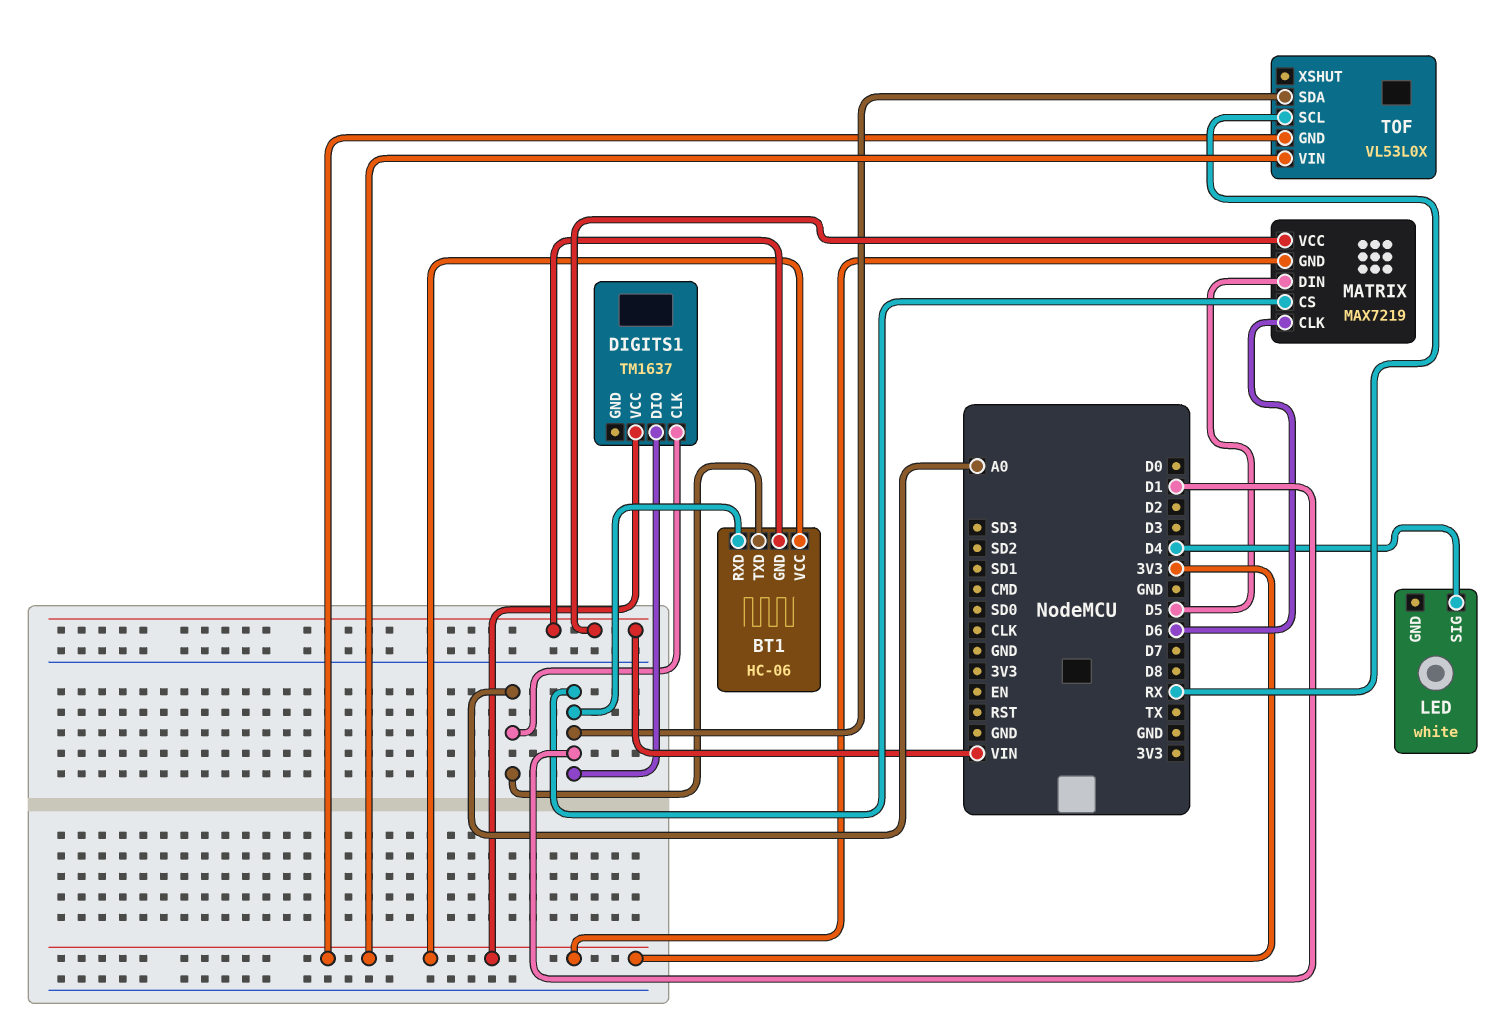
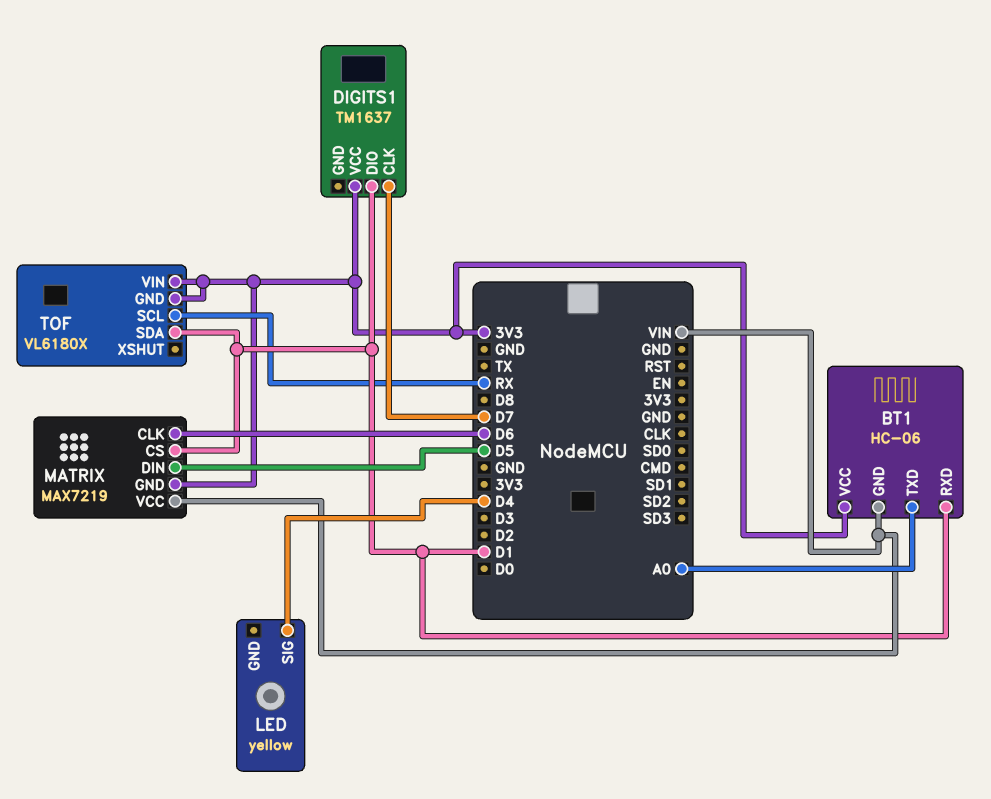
DIGITS1 pin CLK: A0 -> D7
LED: white -> yellow
TOF: VL53L0X -> VL6180X

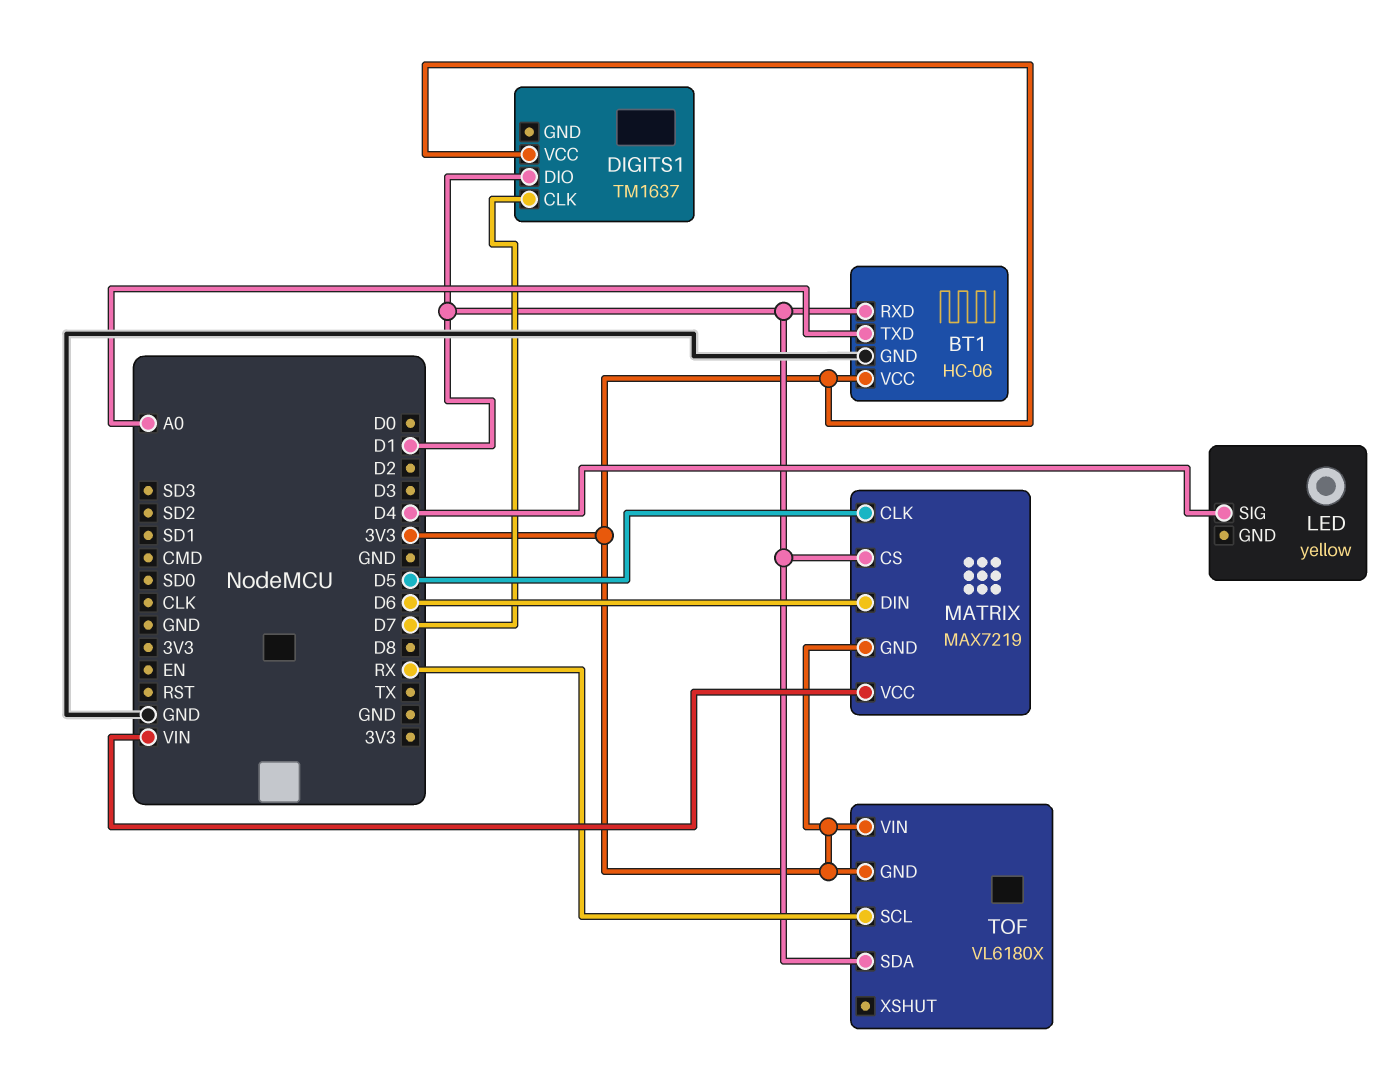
BT1 pin GND: VIN -> GND
MATRIX pin CLK: D6 -> D5
MATRIX pin DIN: D5 -> D6

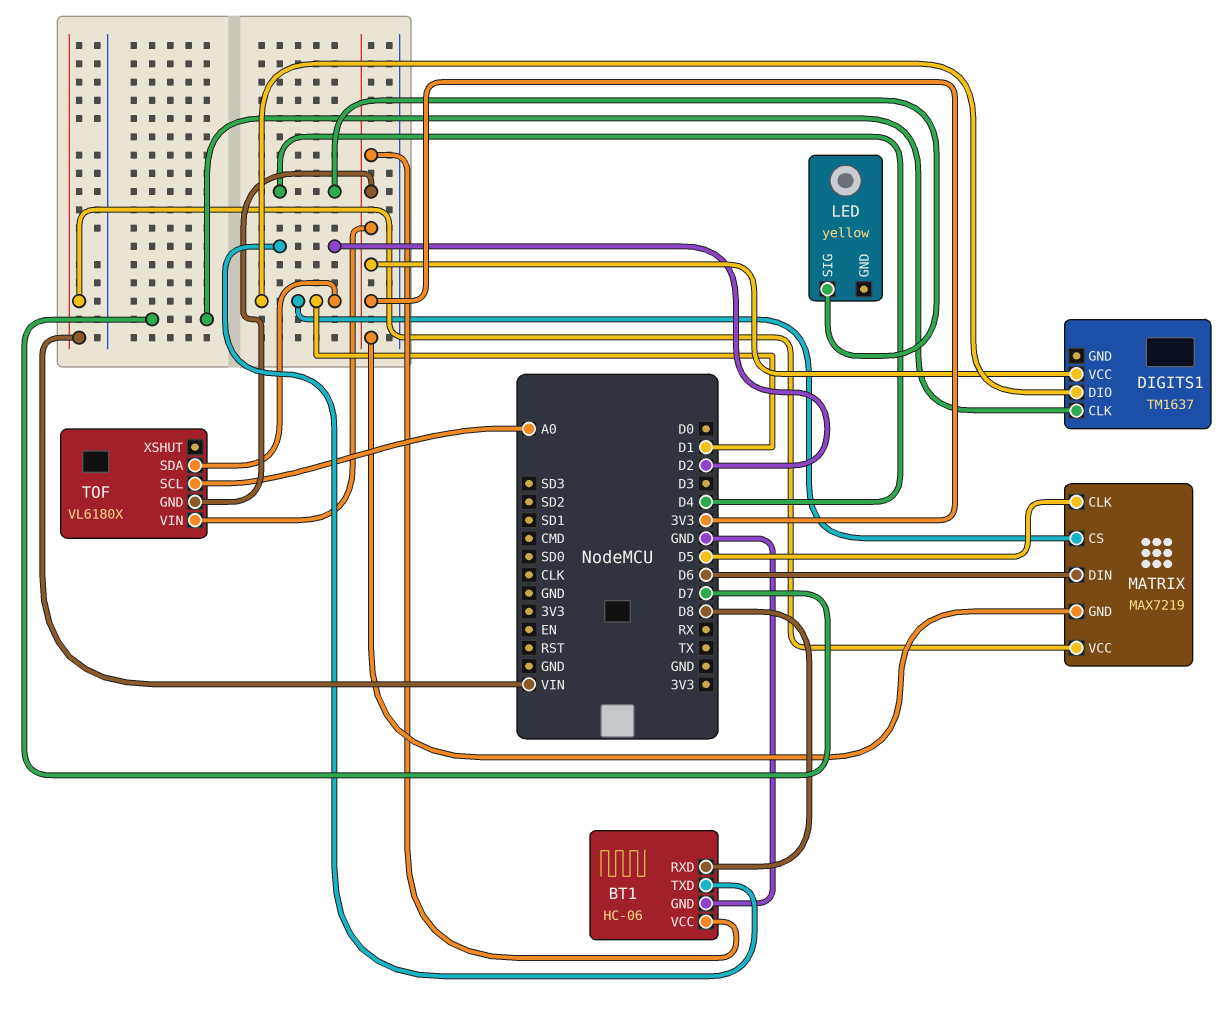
BT1 pin RXD: D1 -> D8
BT1 pin TXD: A0 -> D2
TOF pin SCL: RX -> A0

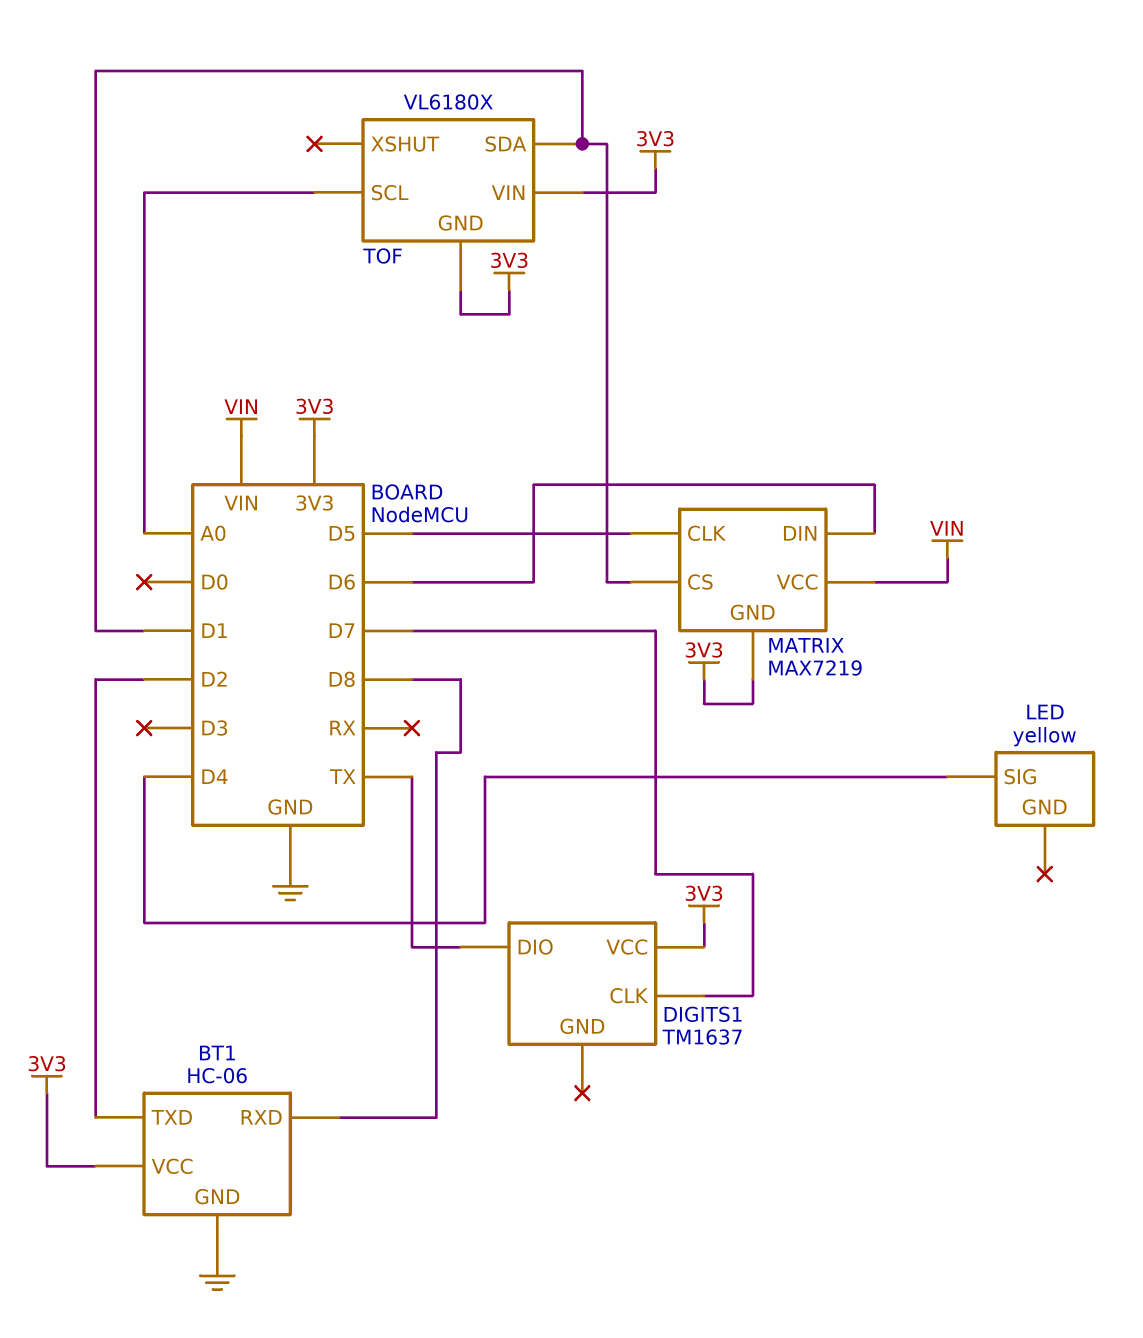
DIGITS1 pin DIO: D1 -> TX

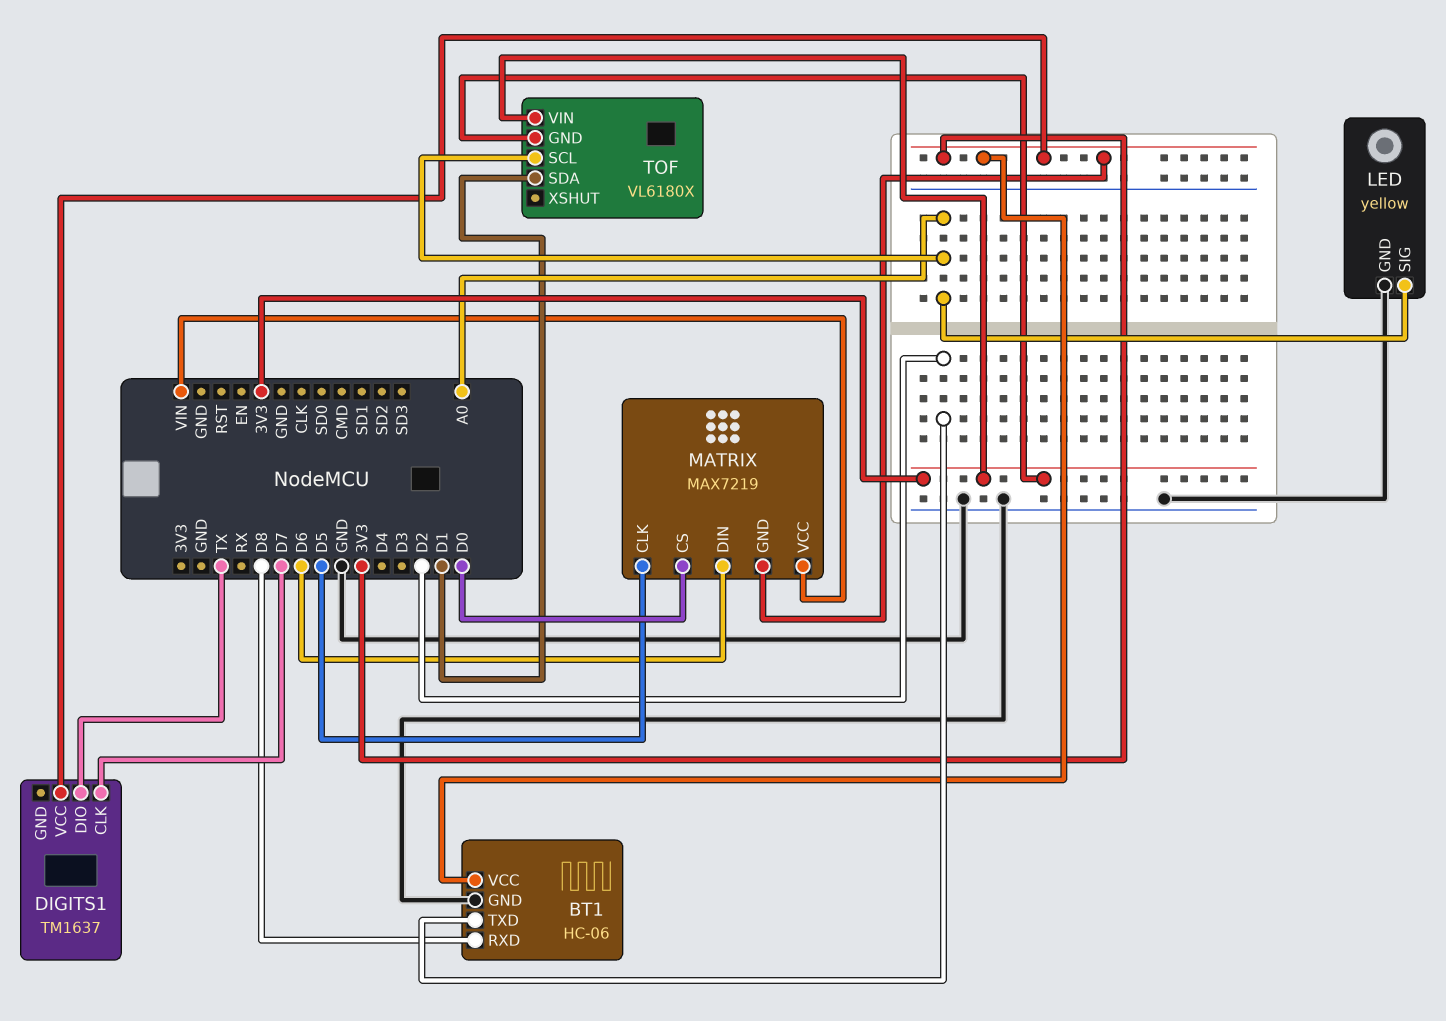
LED pin GND: none -> GND
LED pin SIG: D4 -> A0
MATRIX pin CS: D1 -> D0

